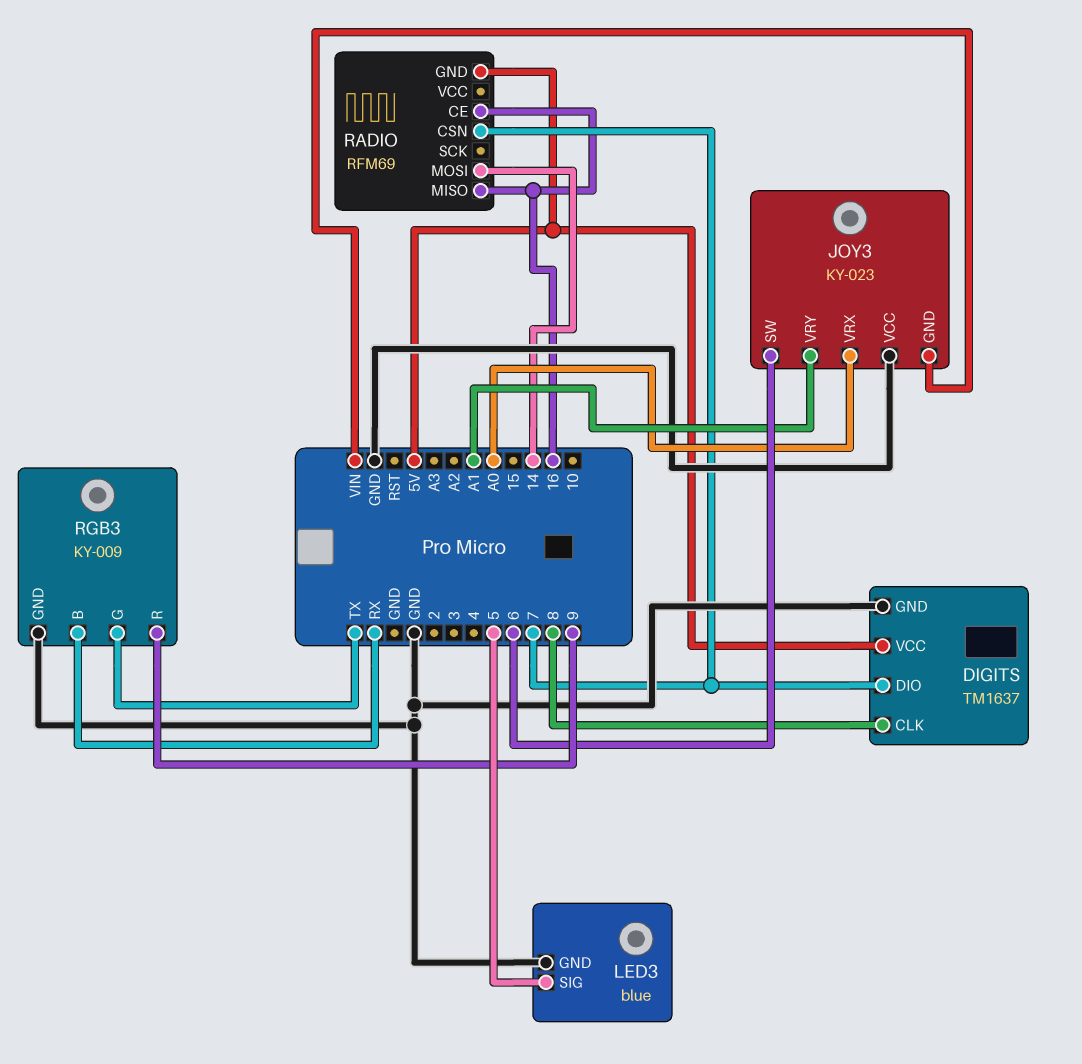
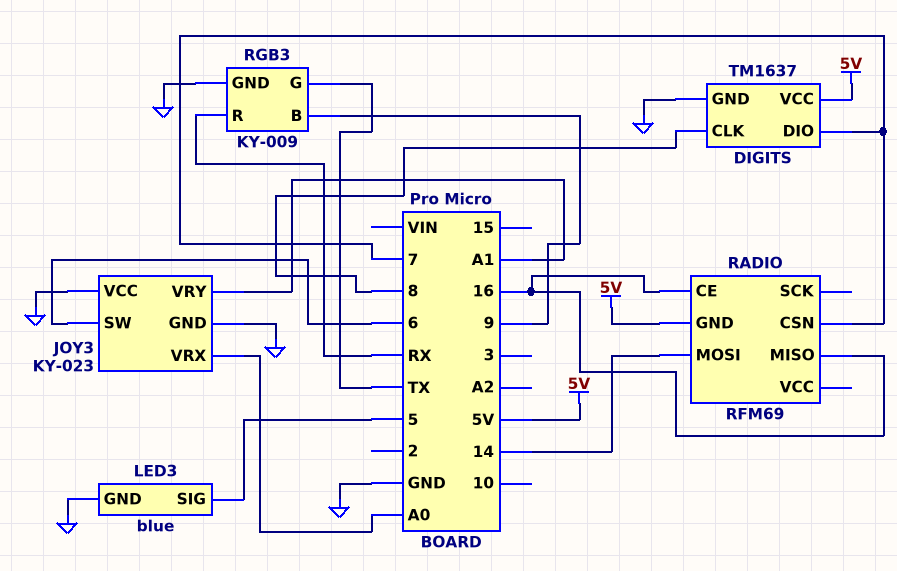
JOY3 pin GND: VIN -> GND
RGB3 pin B: RX -> 9
RGB3 pin R: 9 -> RX

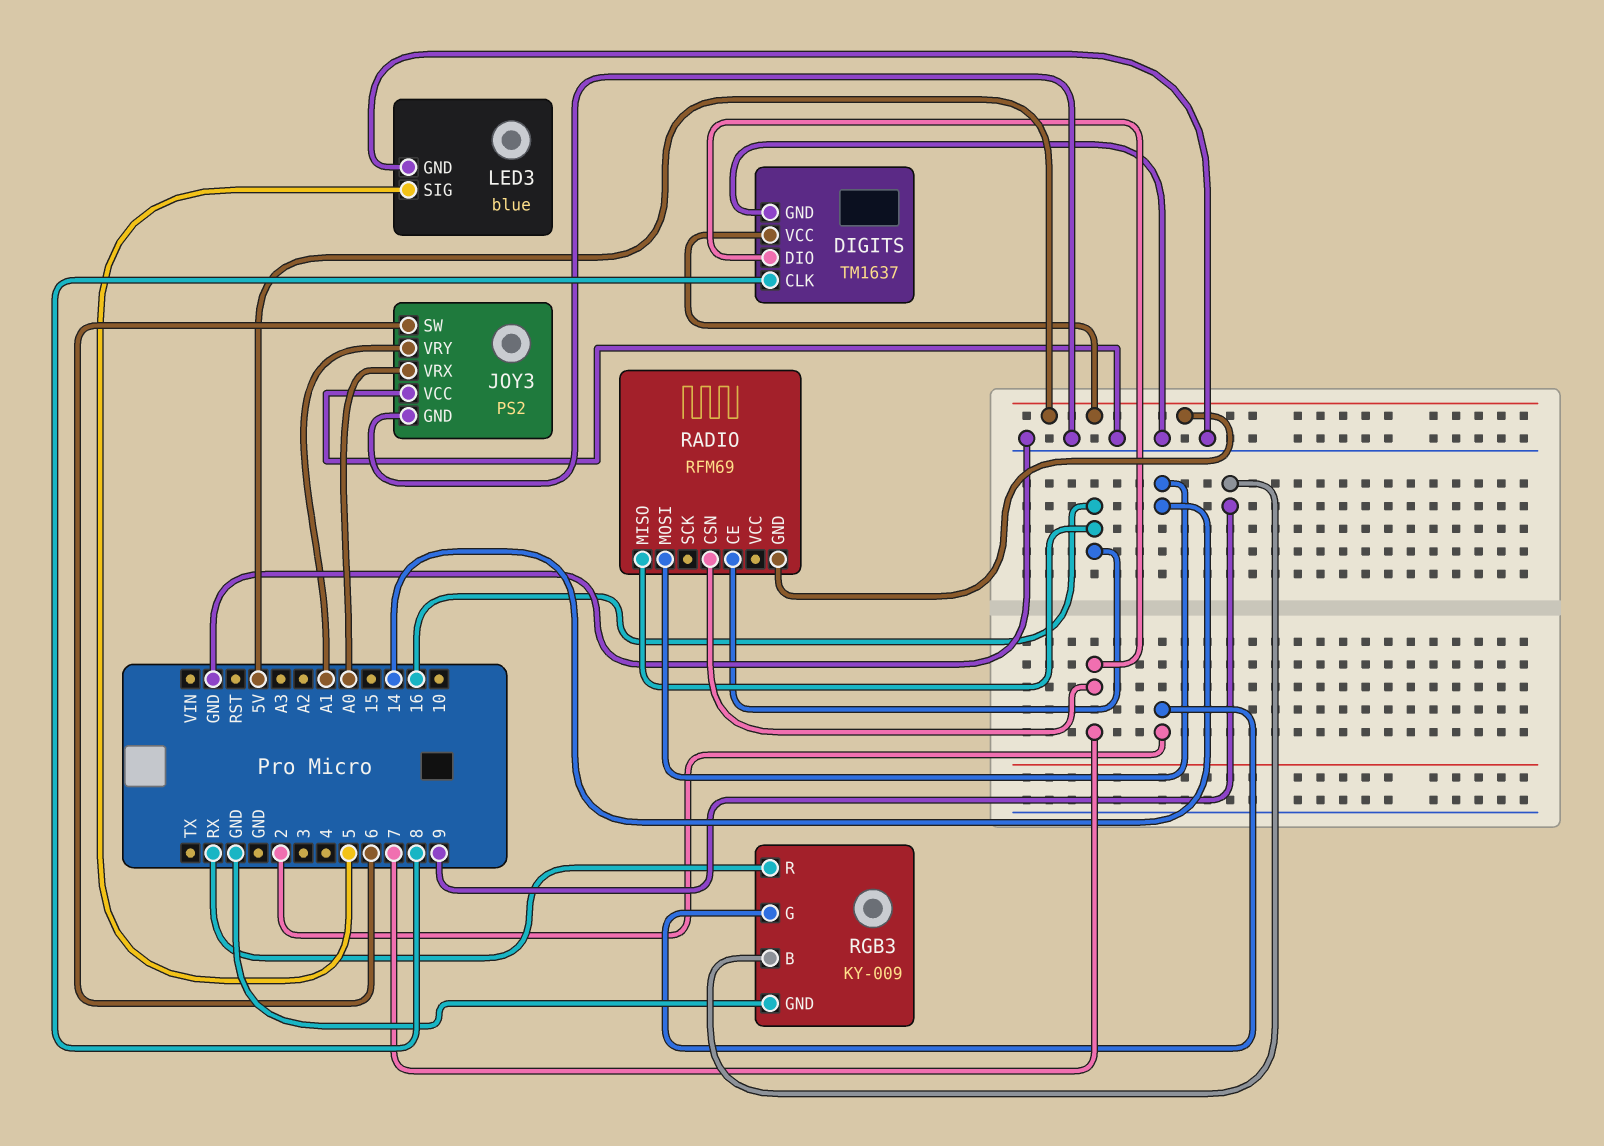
JOY3: KY-023 -> PS2
RGB3 pin G: TX -> 2

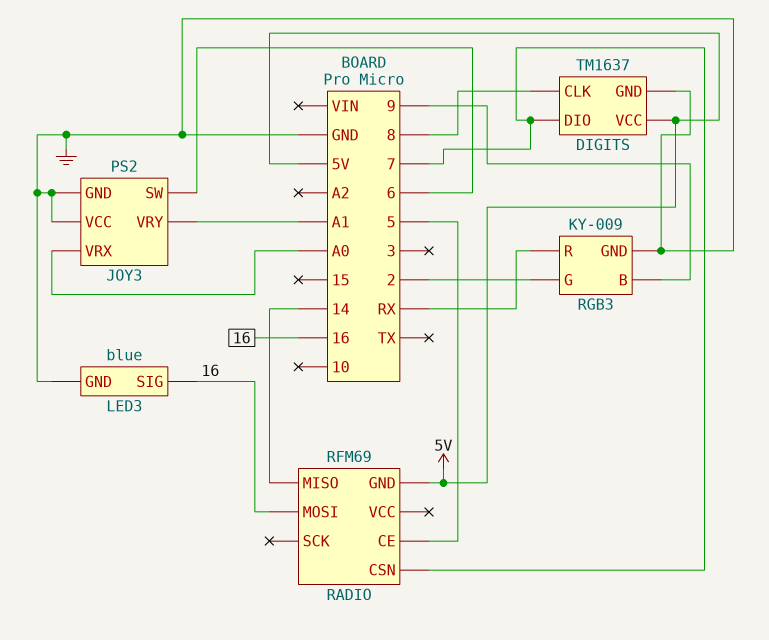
LED3 pin SIG: 5 -> 16
RADIO pin CE: 16 -> 5
RADIO pin MISO: 16 -> 14
RADIO pin MOSI: 14 -> 16

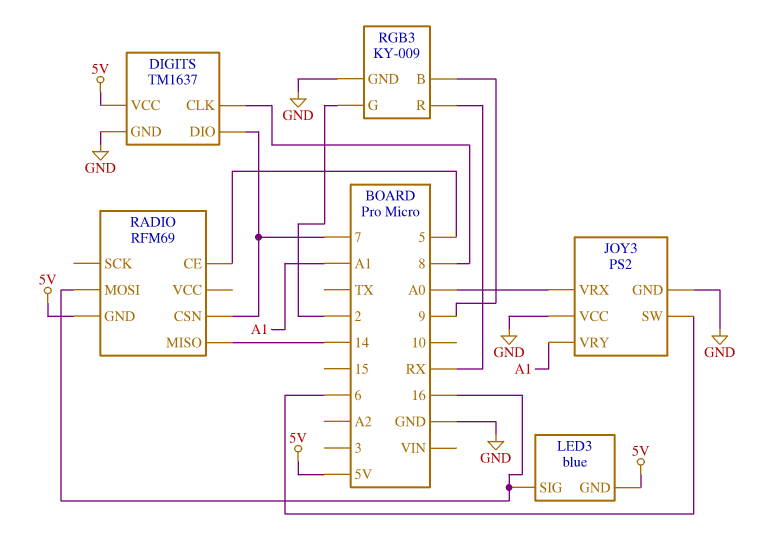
LED3 pin GND: GND -> 5V

